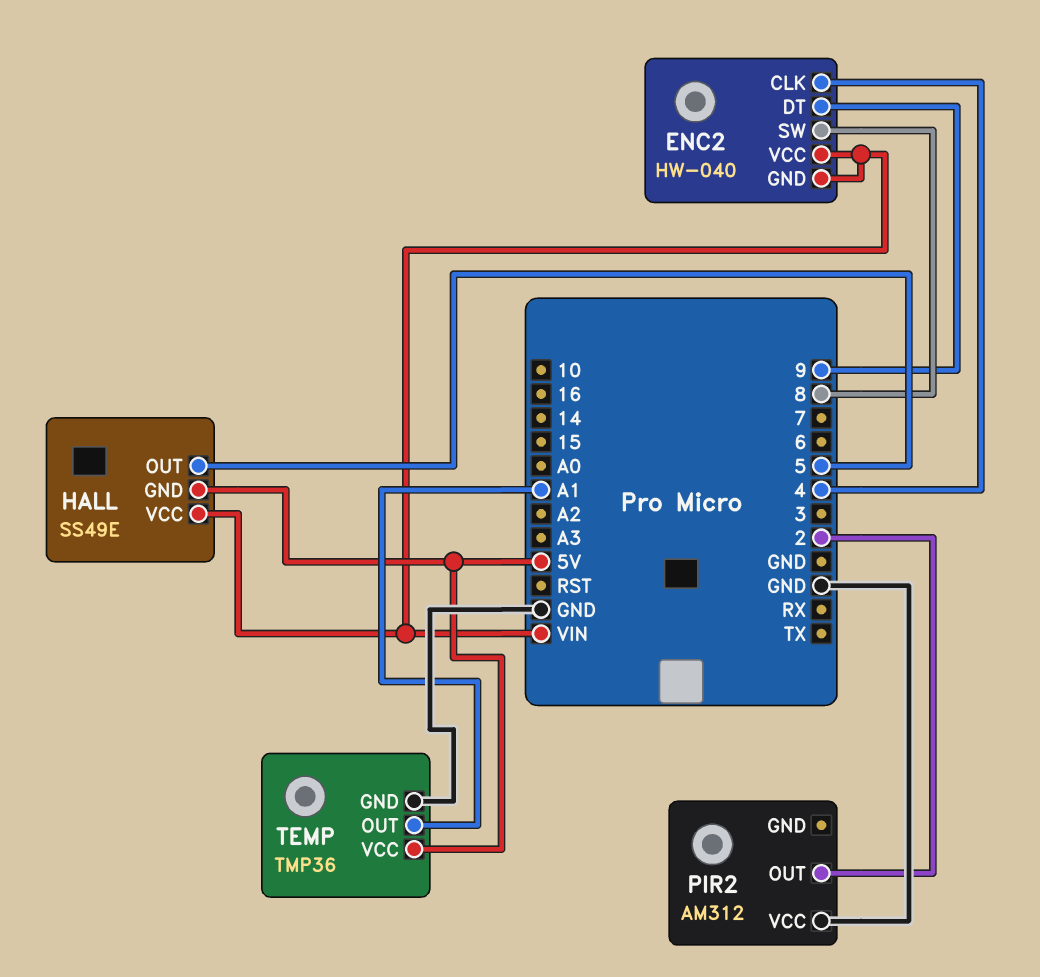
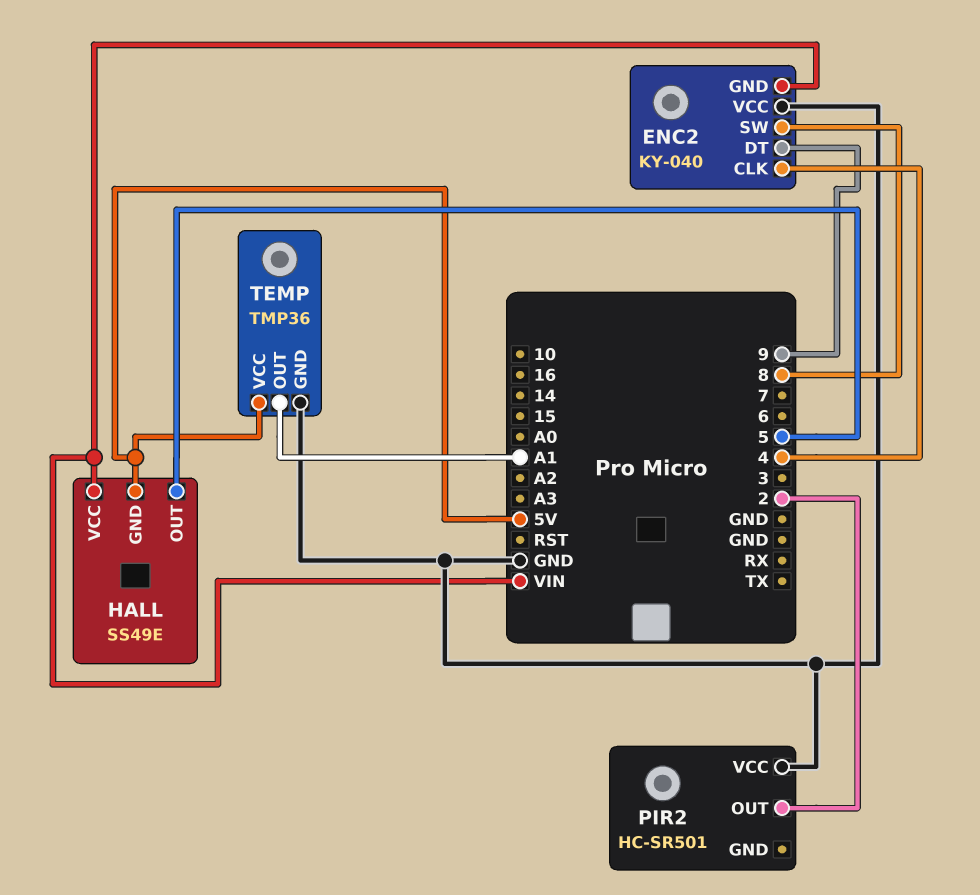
ENC2: HW-040 -> KY-040
ENC2 pin VCC: VIN -> GND
PIR2: AM312 -> HC-SR501

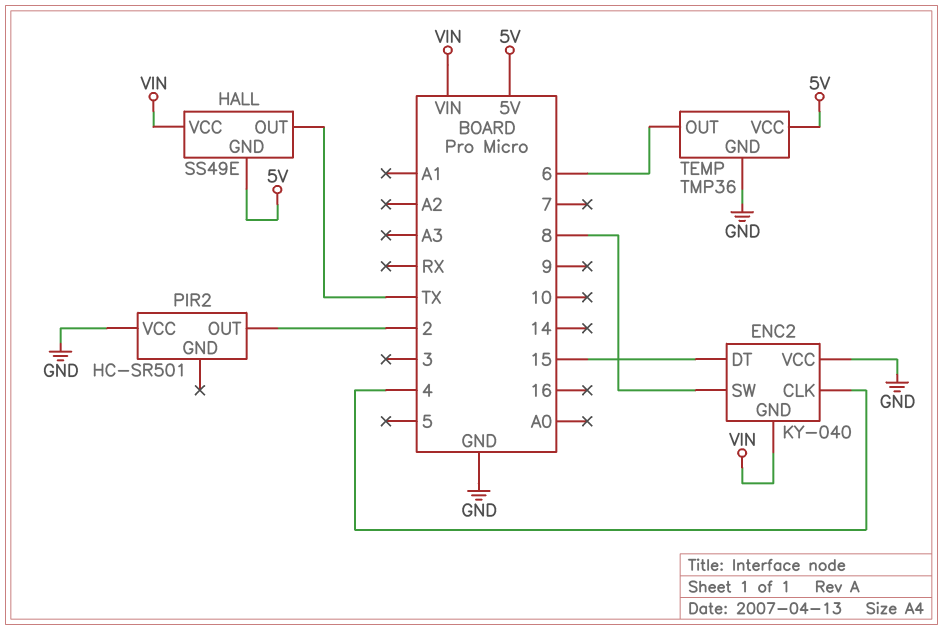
ENC2 pin DT: 9 -> 15
HALL pin OUT: 5 -> TX
TEMP pin OUT: A1 -> 6

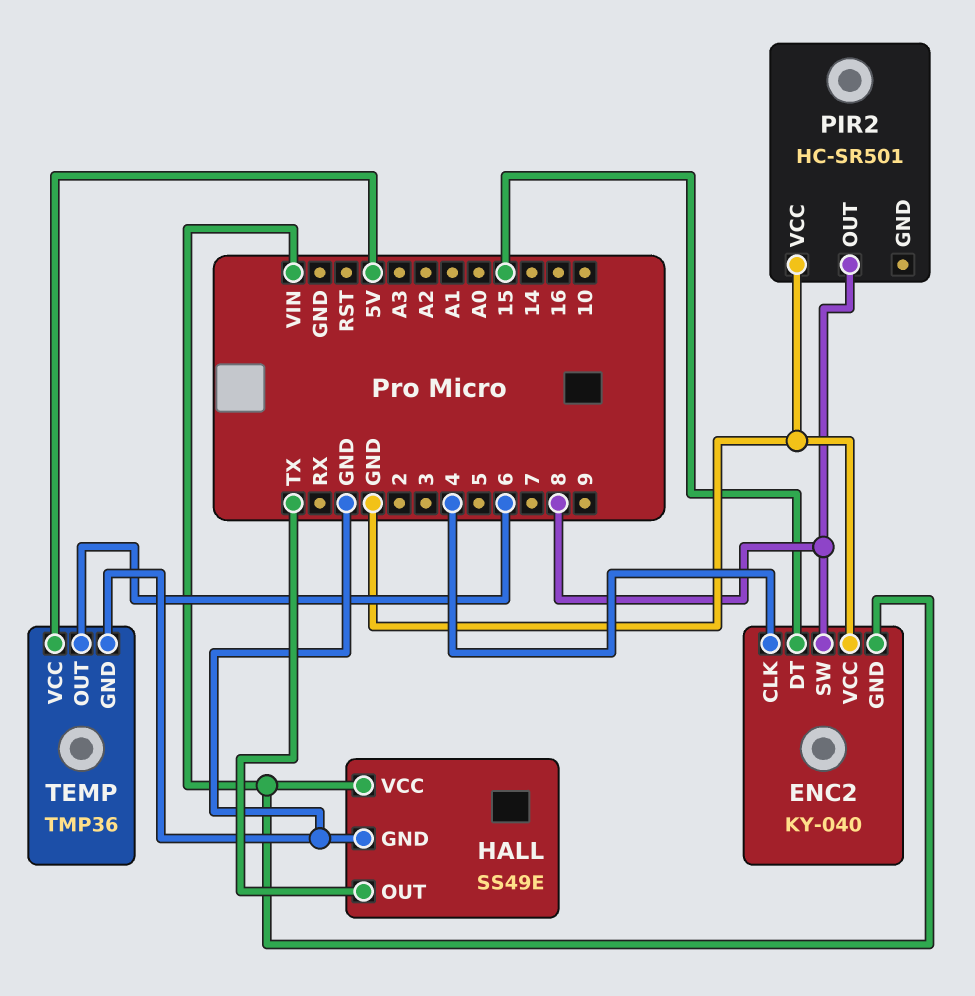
HALL pin GND: 5V -> GND
PIR2 pin OUT: 2 -> 8

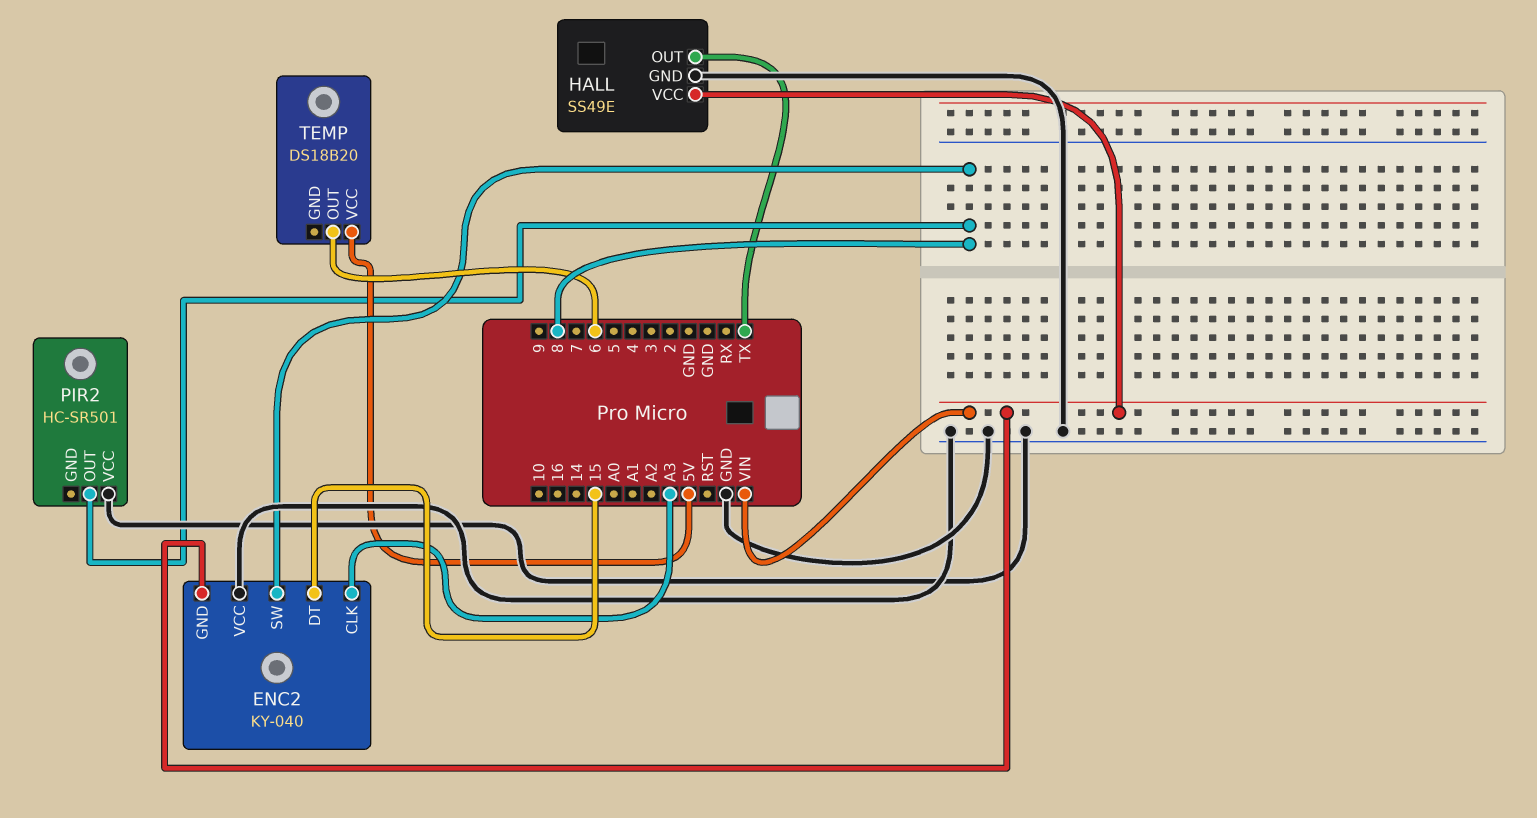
ENC2 pin CLK: 4 -> A3
TEMP: TMP36 -> DS18B20
TEMP pin GND: GND -> none

